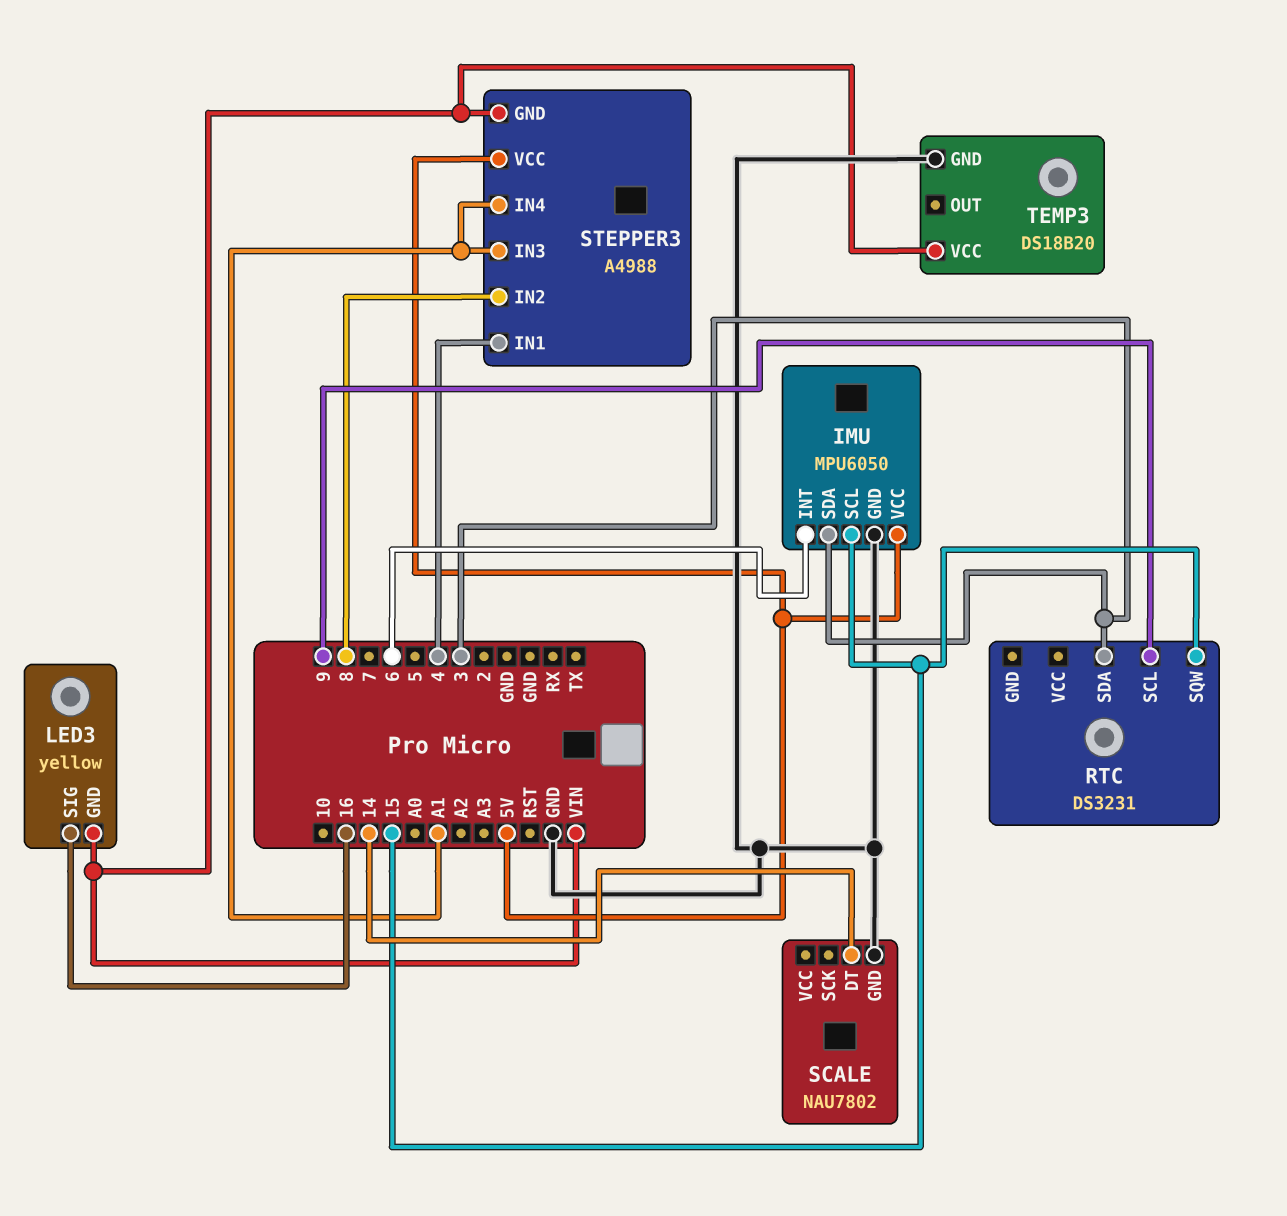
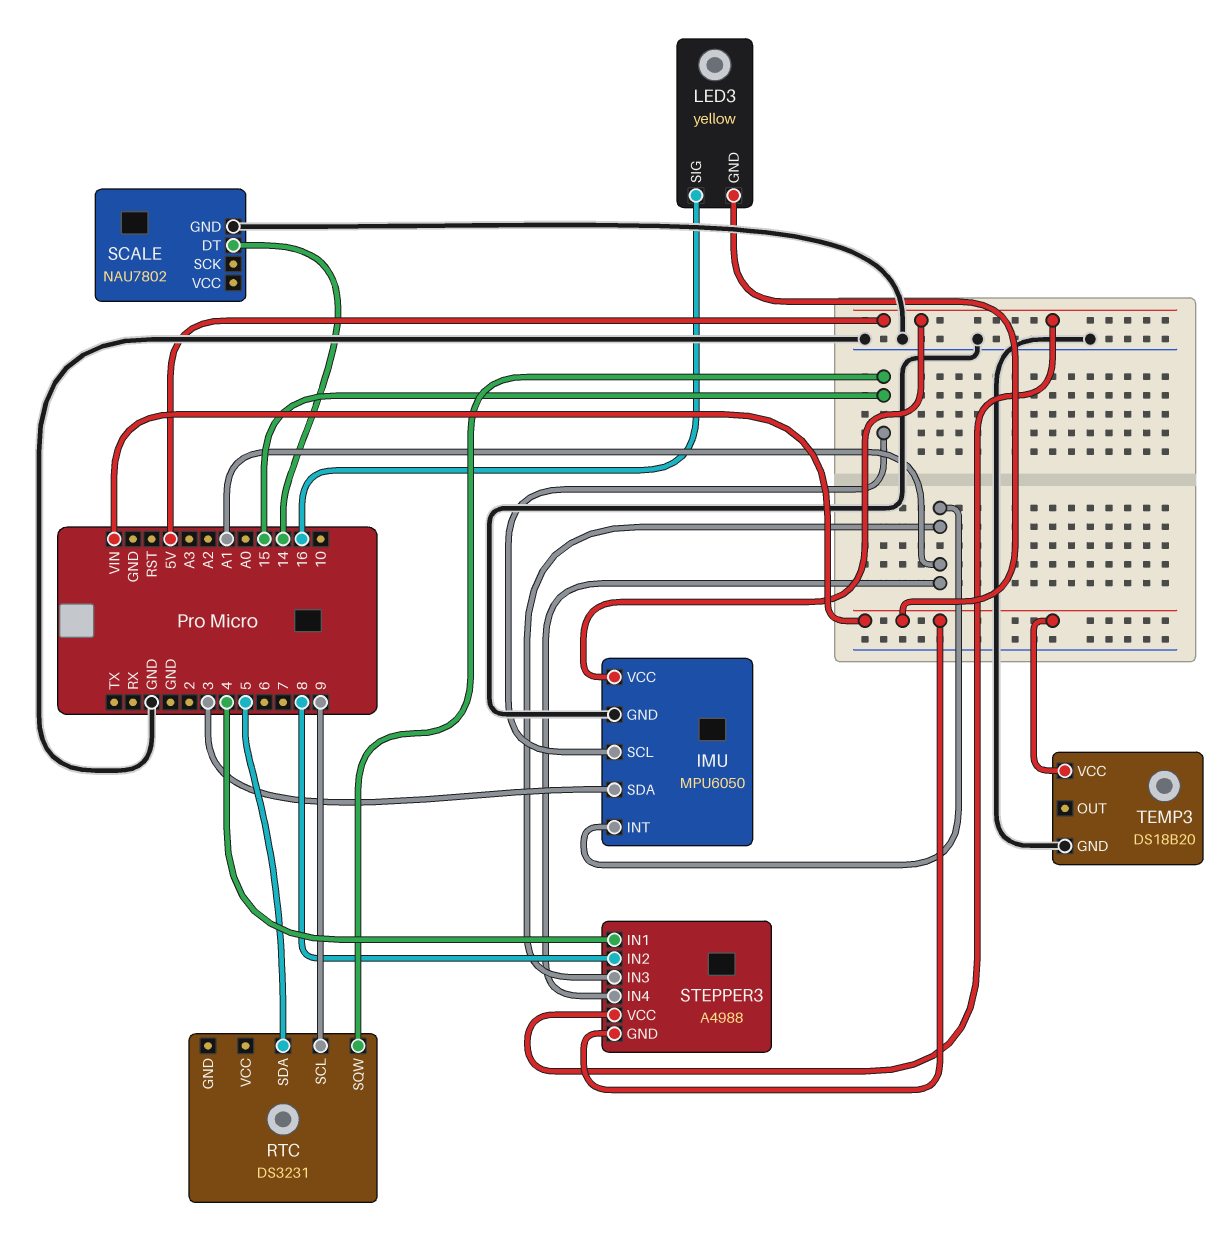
IMU pin INT: 6 -> A1
RTC pin SDA: 3 -> 5

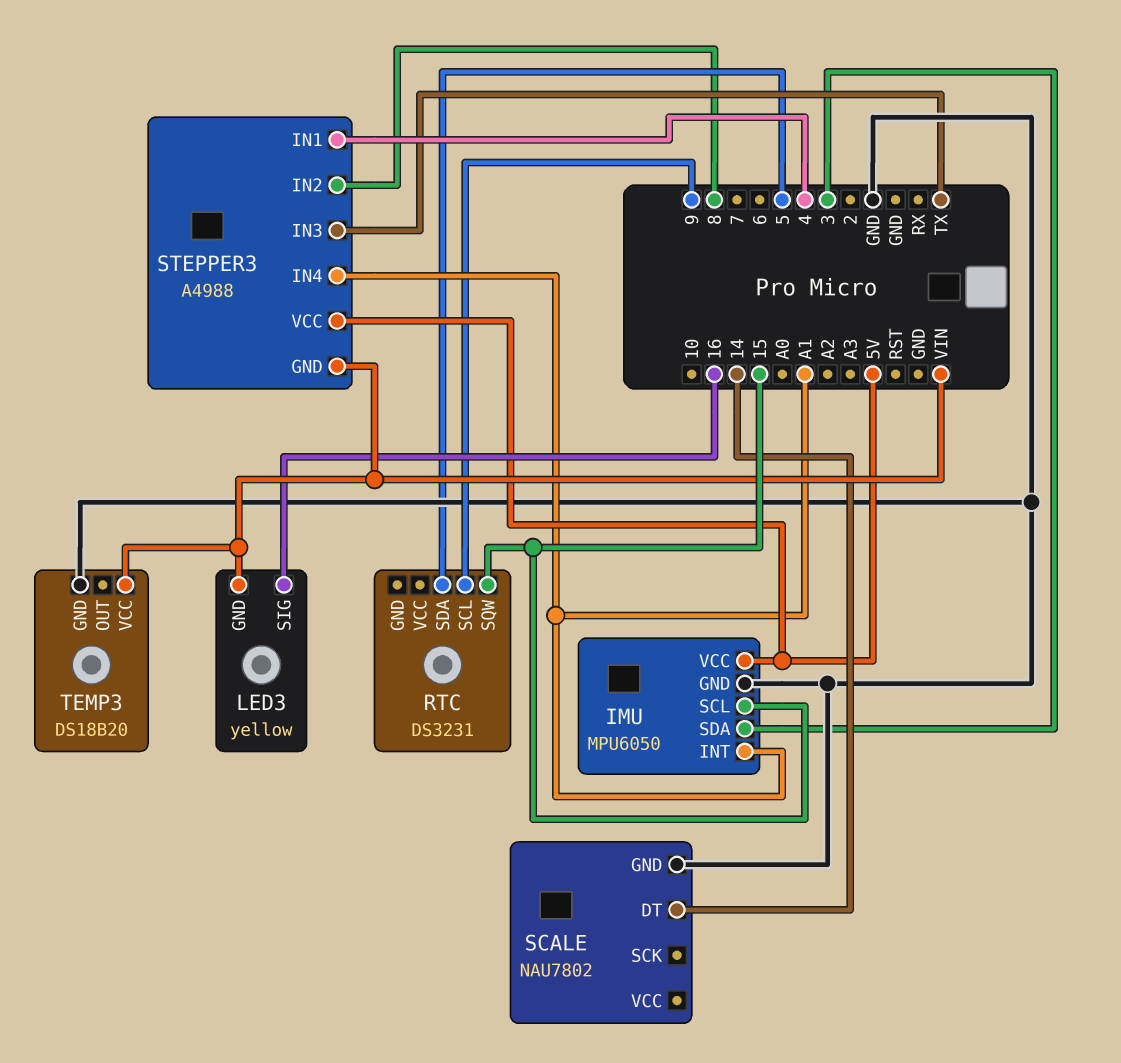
STEPPER3 pin IN3: A1 -> TX

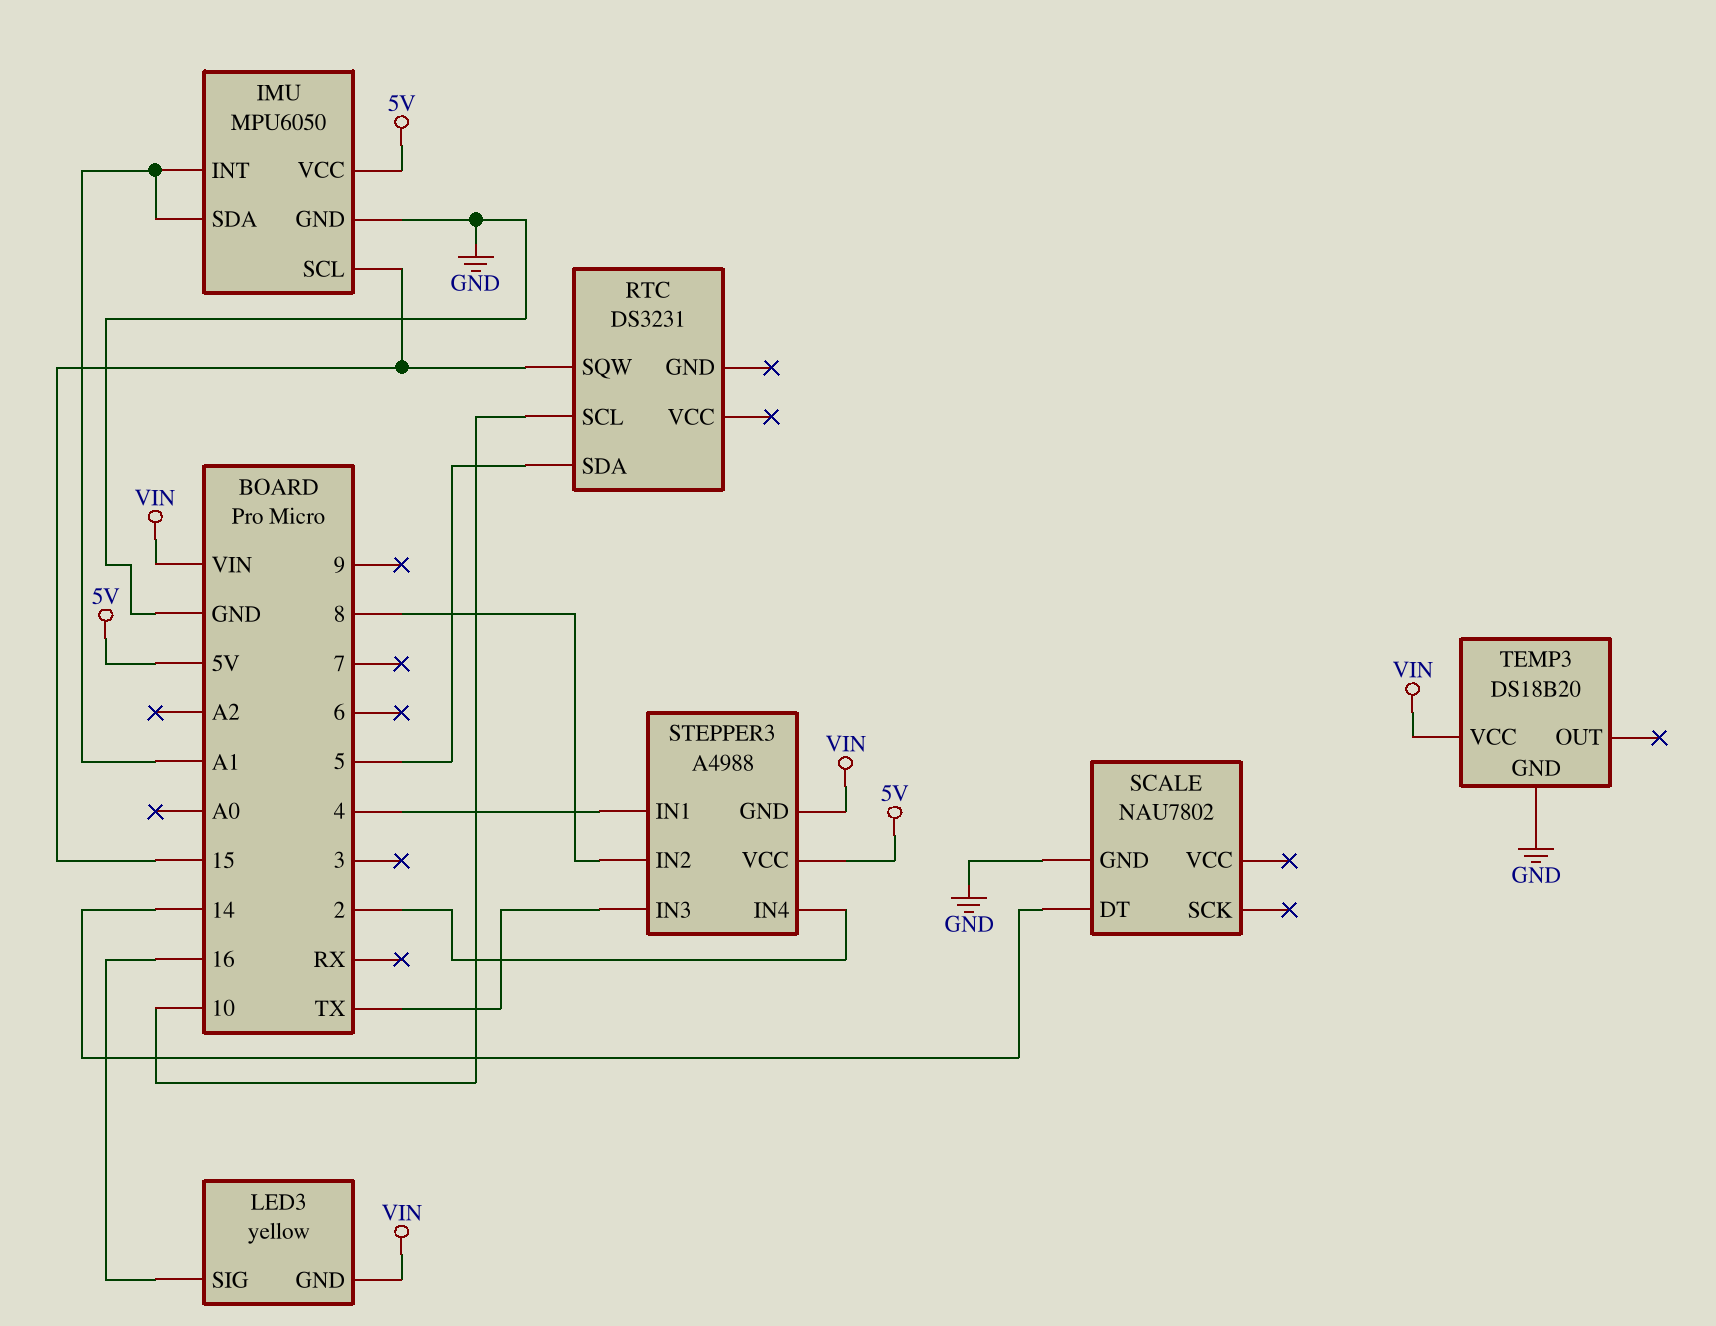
IMU pin SDA: 3 -> A1
RTC pin SCL: 9 -> 10
STEPPER3 pin IN4: A1 -> 2

